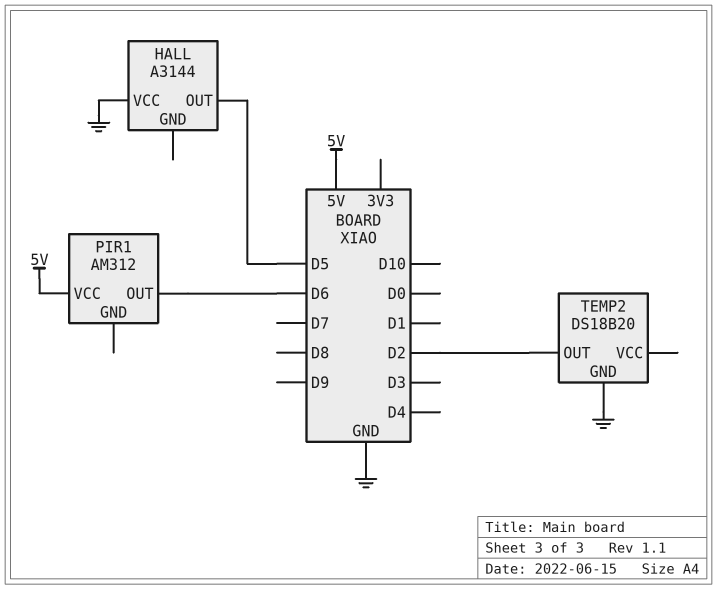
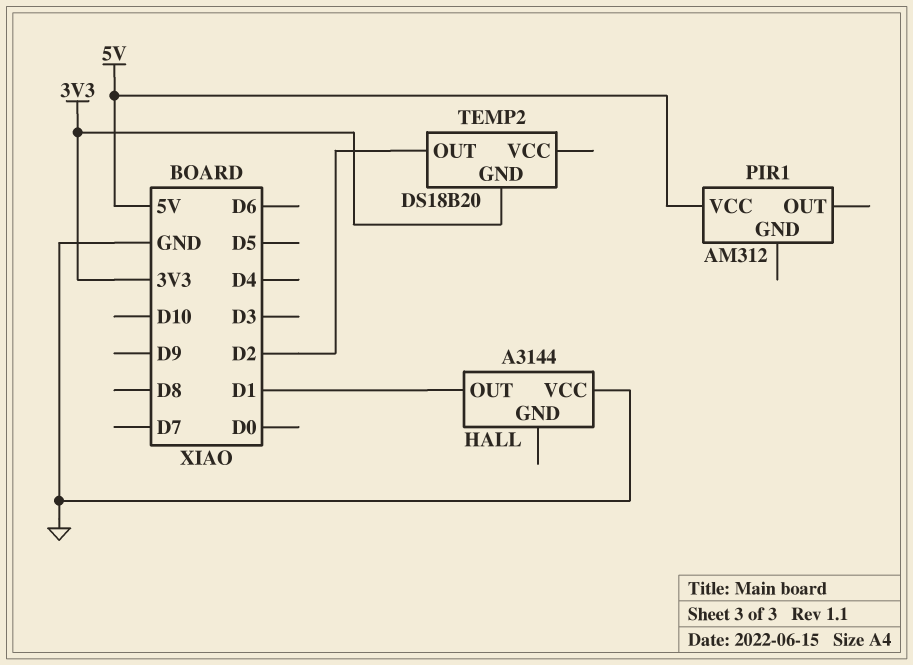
HALL pin OUT: D5 -> D1
PIR1 pin OUT: D6 -> none
TEMP2 pin GND: GND -> 3V3

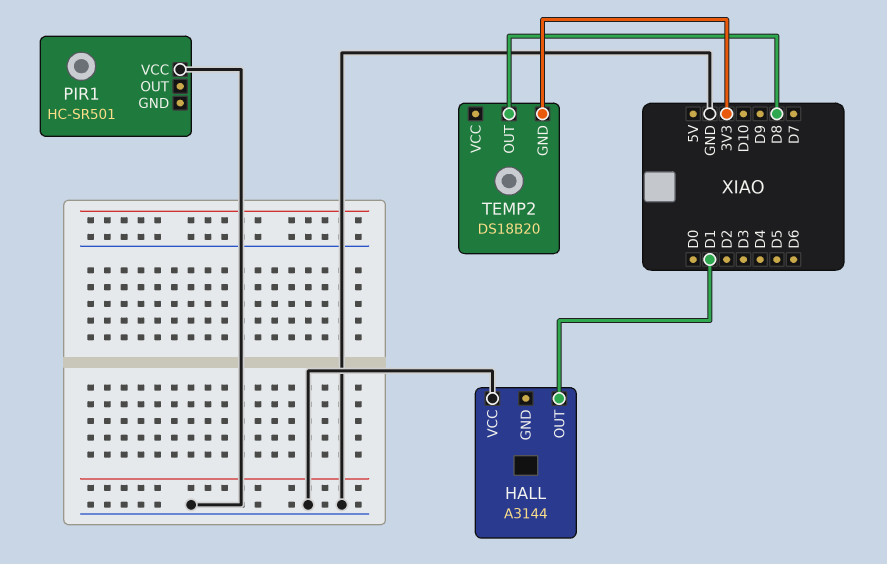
PIR1: AM312 -> HC-SR501
PIR1 pin VCC: 5V -> GND
TEMP2 pin OUT: D2 -> D8

